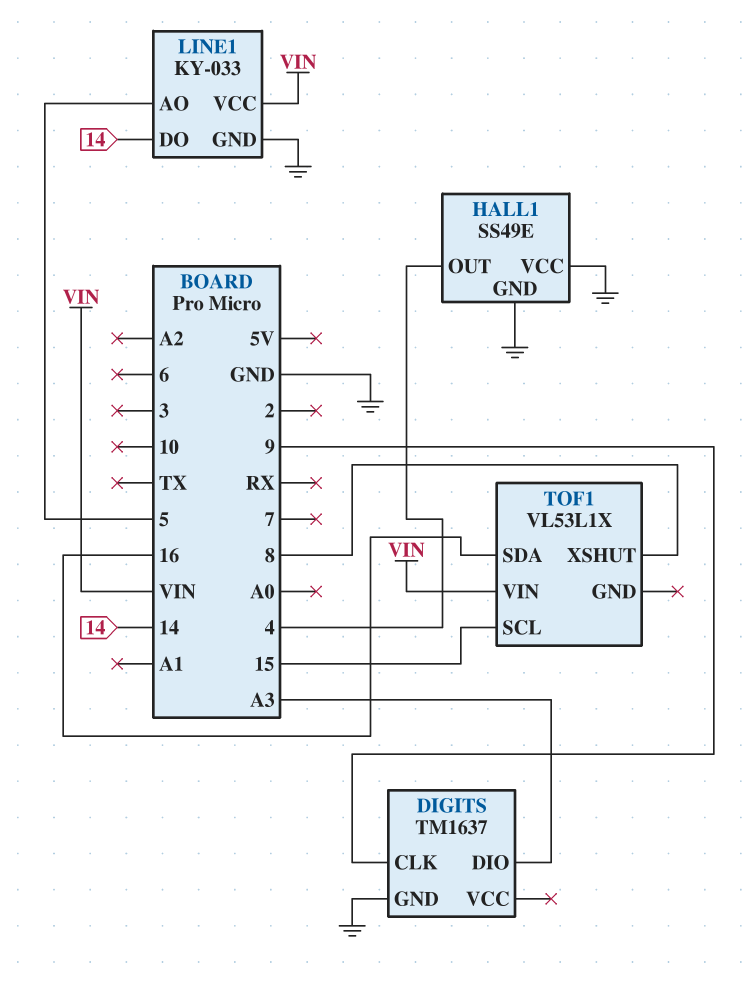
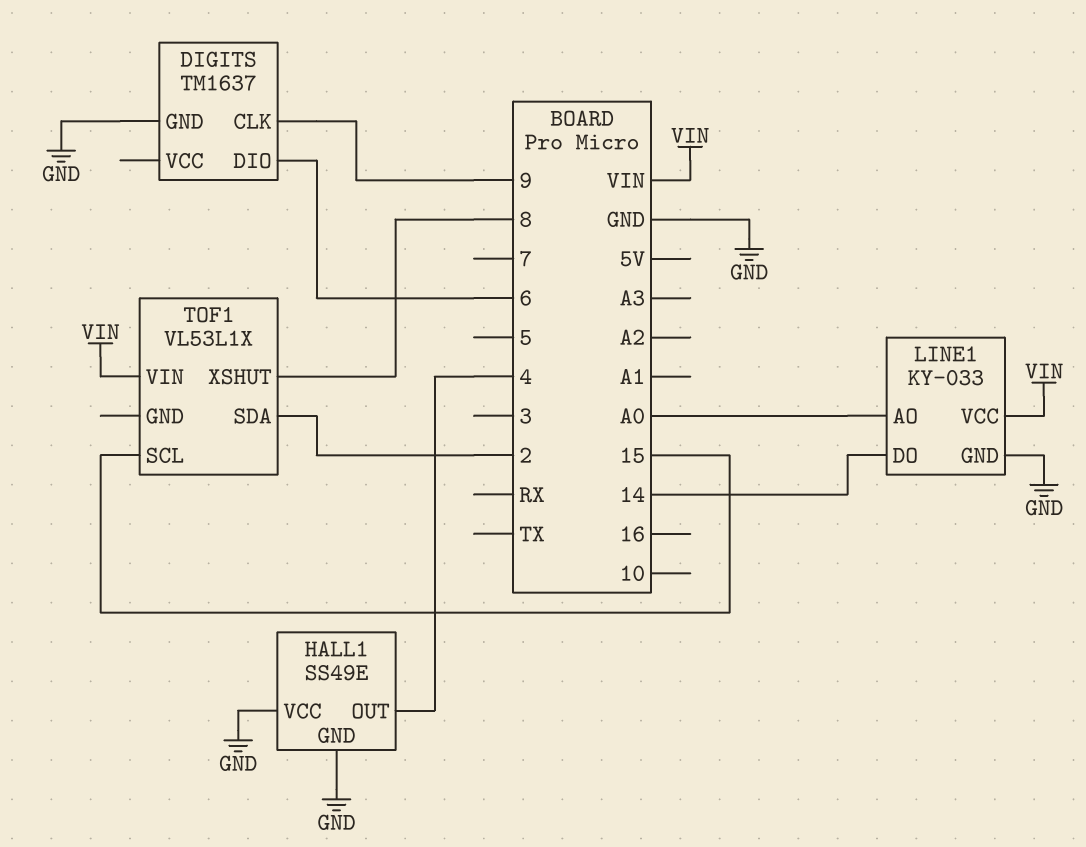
DIGITS pin DIO: A3 -> 6
LINE1 pin AO: 5 -> A0
TOF1 pin SDA: 16 -> 2

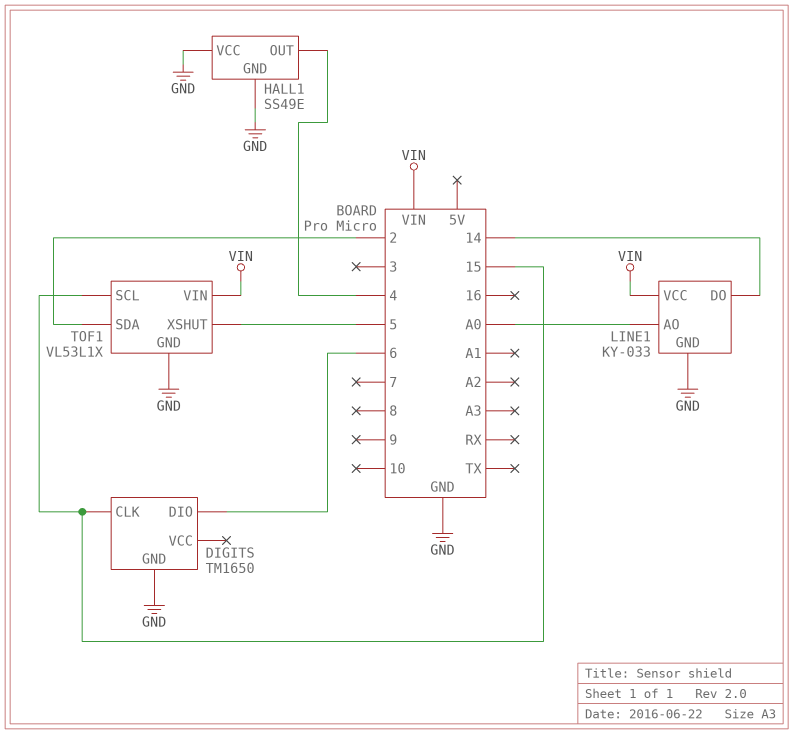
DIGITS: TM1637 -> TM1650
DIGITS pin CLK: 9 -> 15
TOF1 pin GND: none -> GND
TOF1 pin XSHUT: 8 -> 5

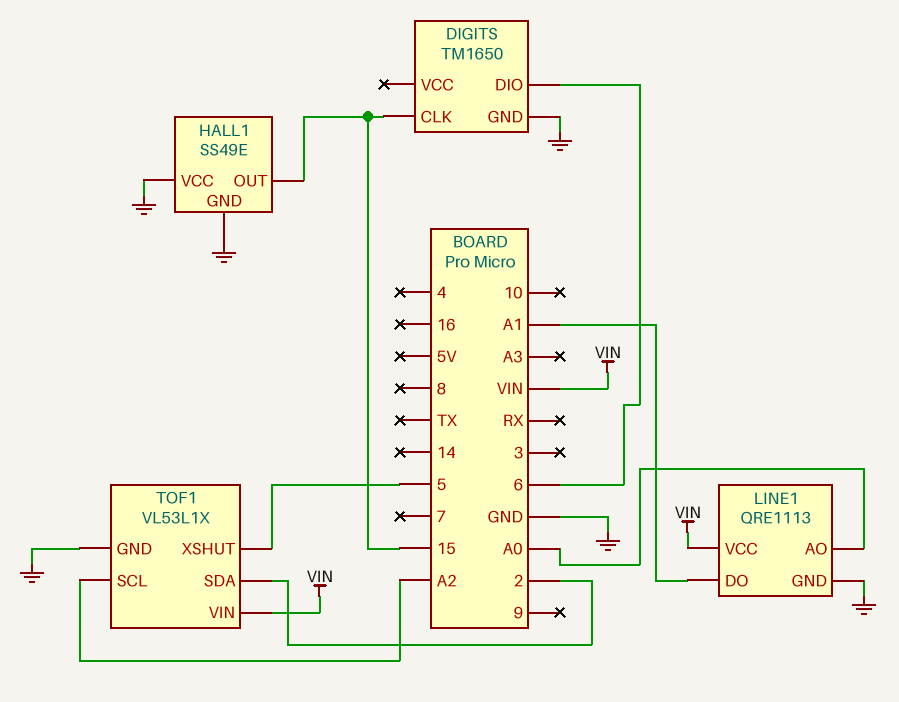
HALL1 pin OUT: 4 -> 15
LINE1: KY-033 -> QRE1113
LINE1 pin DO: 14 -> A1
TOF1 pin SCL: 15 -> A2

